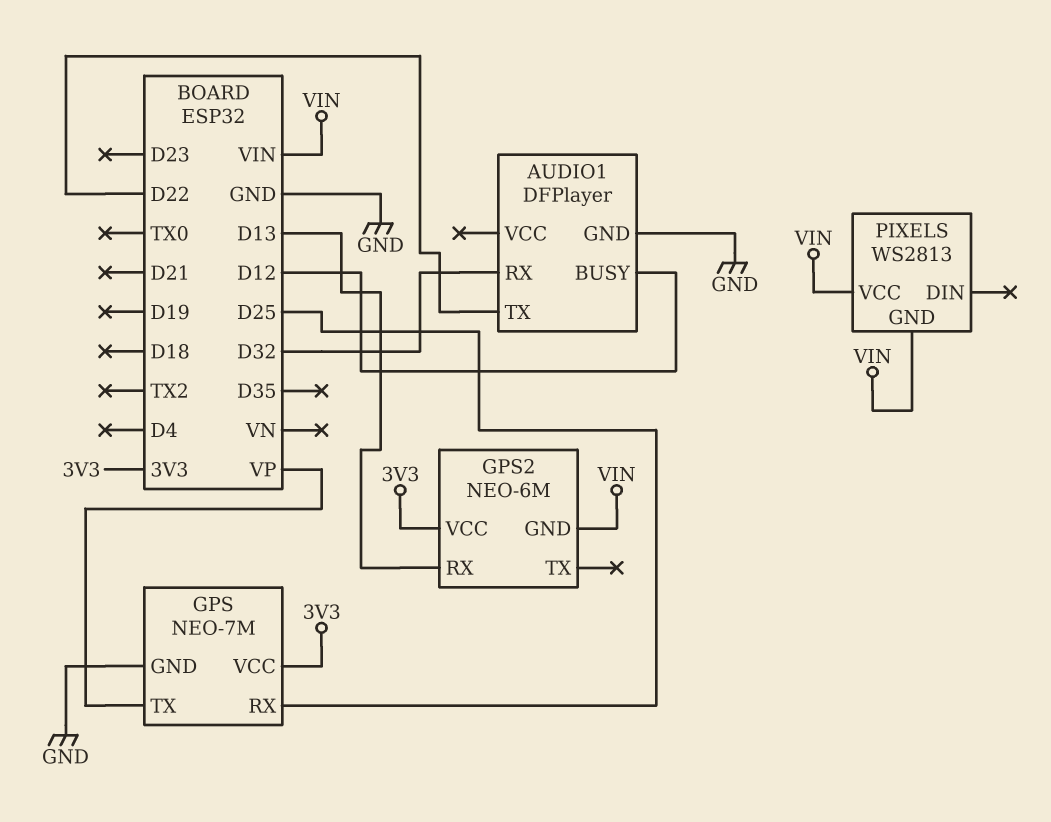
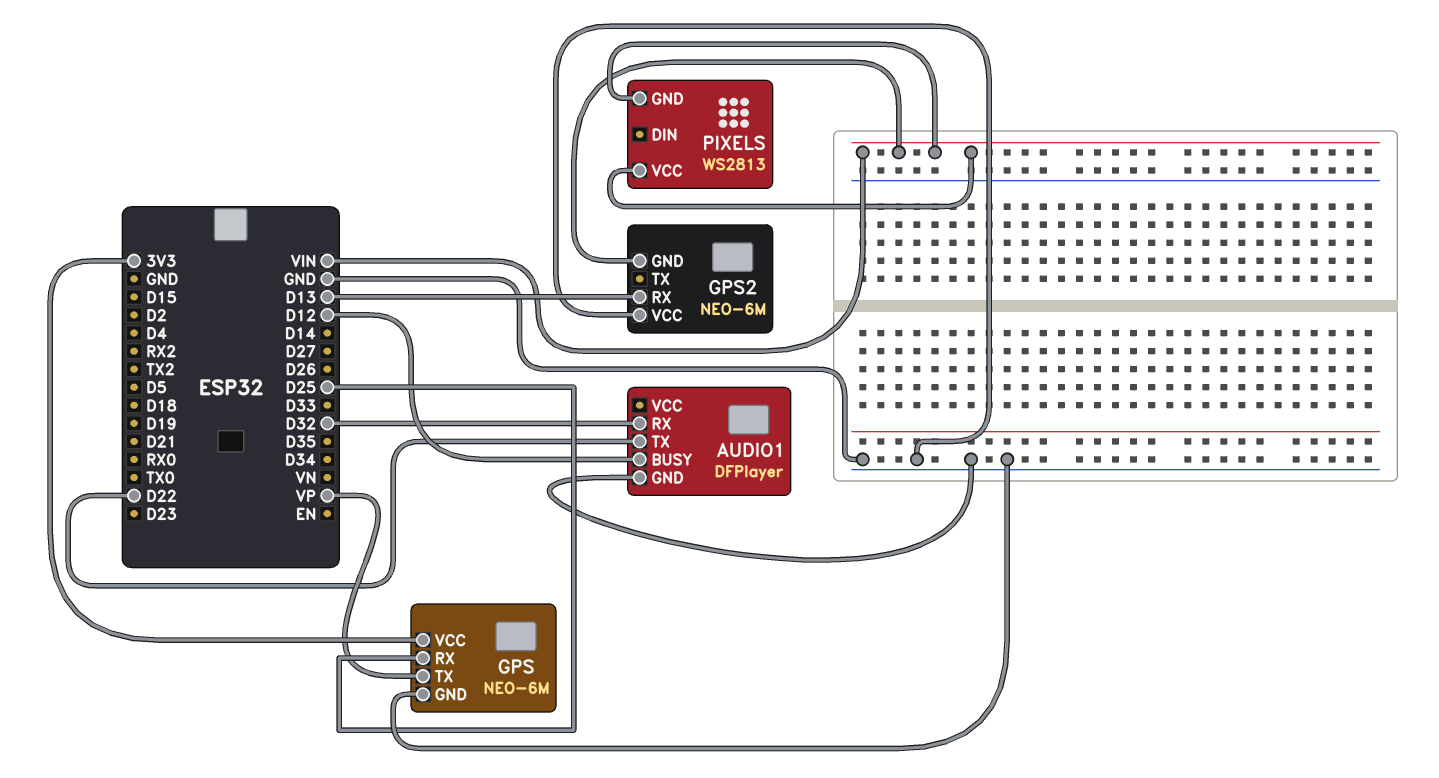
GPS: NEO-7M -> NEO-6M
GPS2 pin VCC: 3V3 -> GND

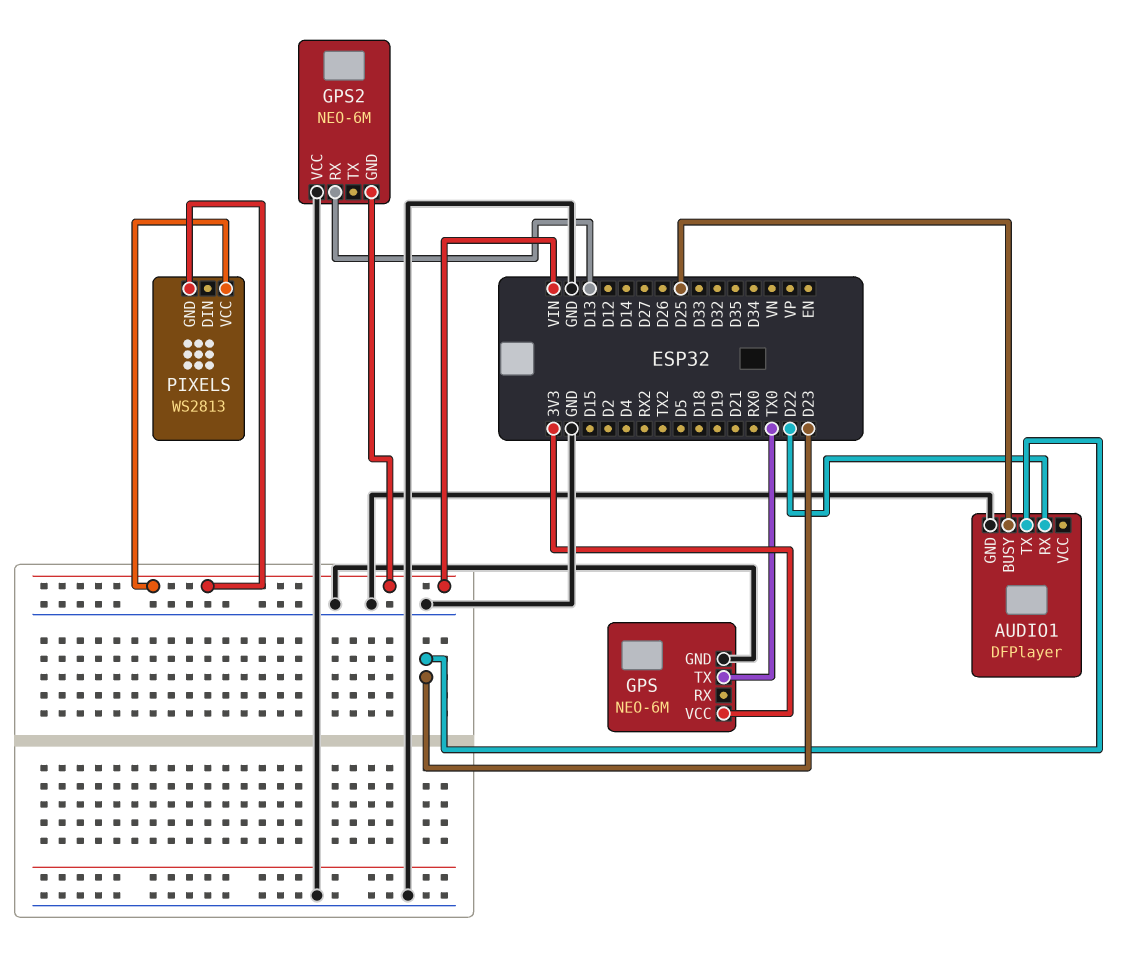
AUDIO1 pin BUSY: D12 -> D25
AUDIO1 pin RX: D32 -> D22
AUDIO1 pin TX: D22 -> D23
GPS pin RX: D25 -> none
GPS pin TX: VP -> TX0

